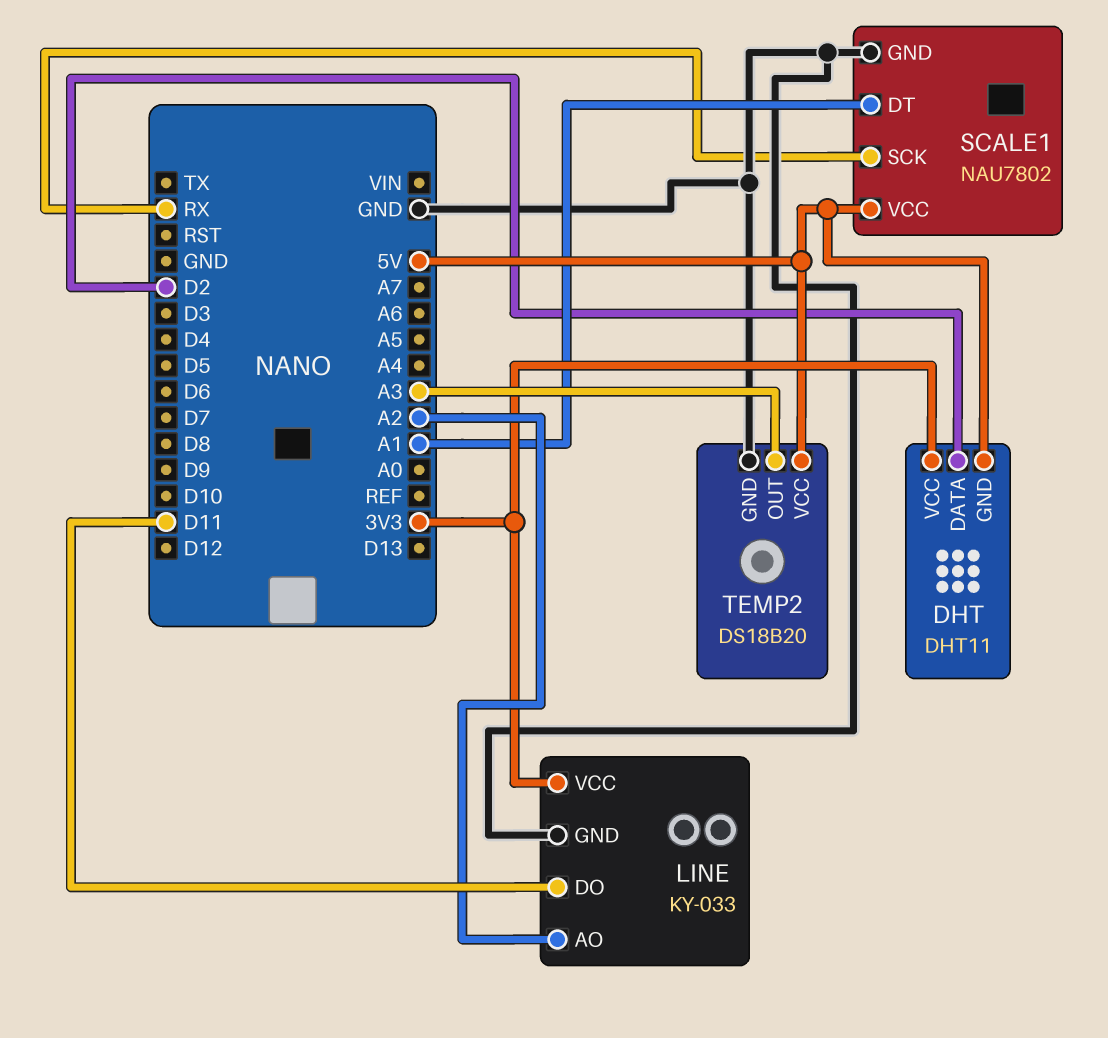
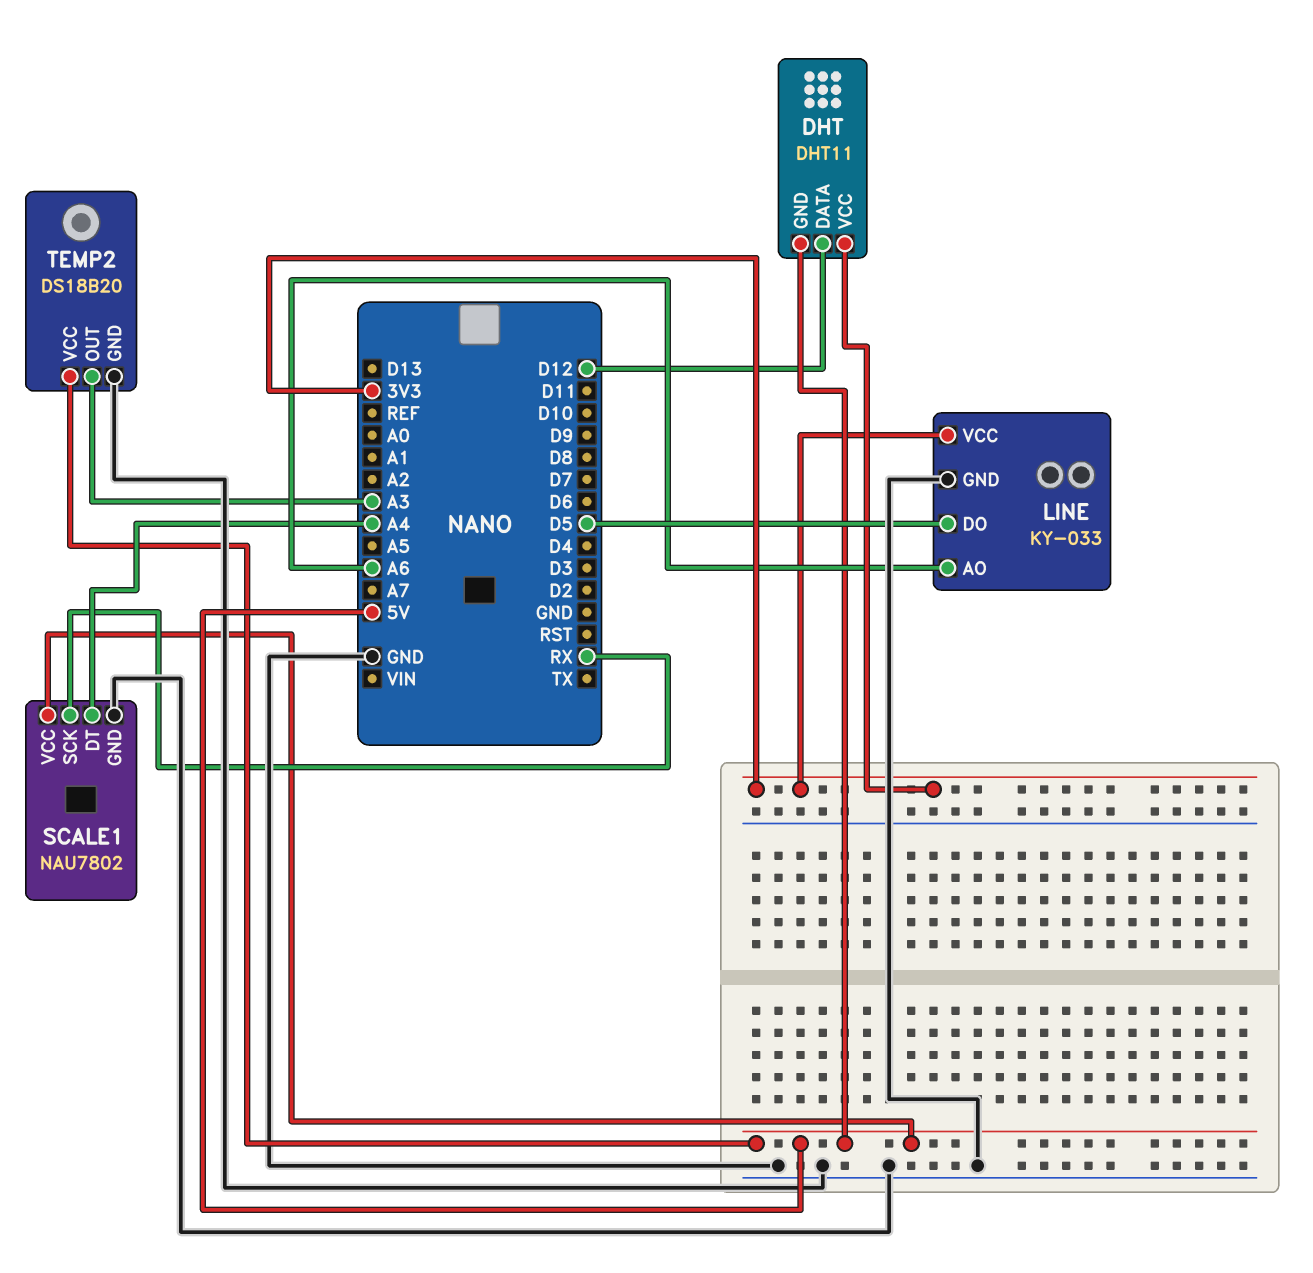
DHT pin DATA: D2 -> D12
LINE pin AO: A2 -> A6
LINE pin DO: D11 -> D5
SCALE1 pin DT: A1 -> A4

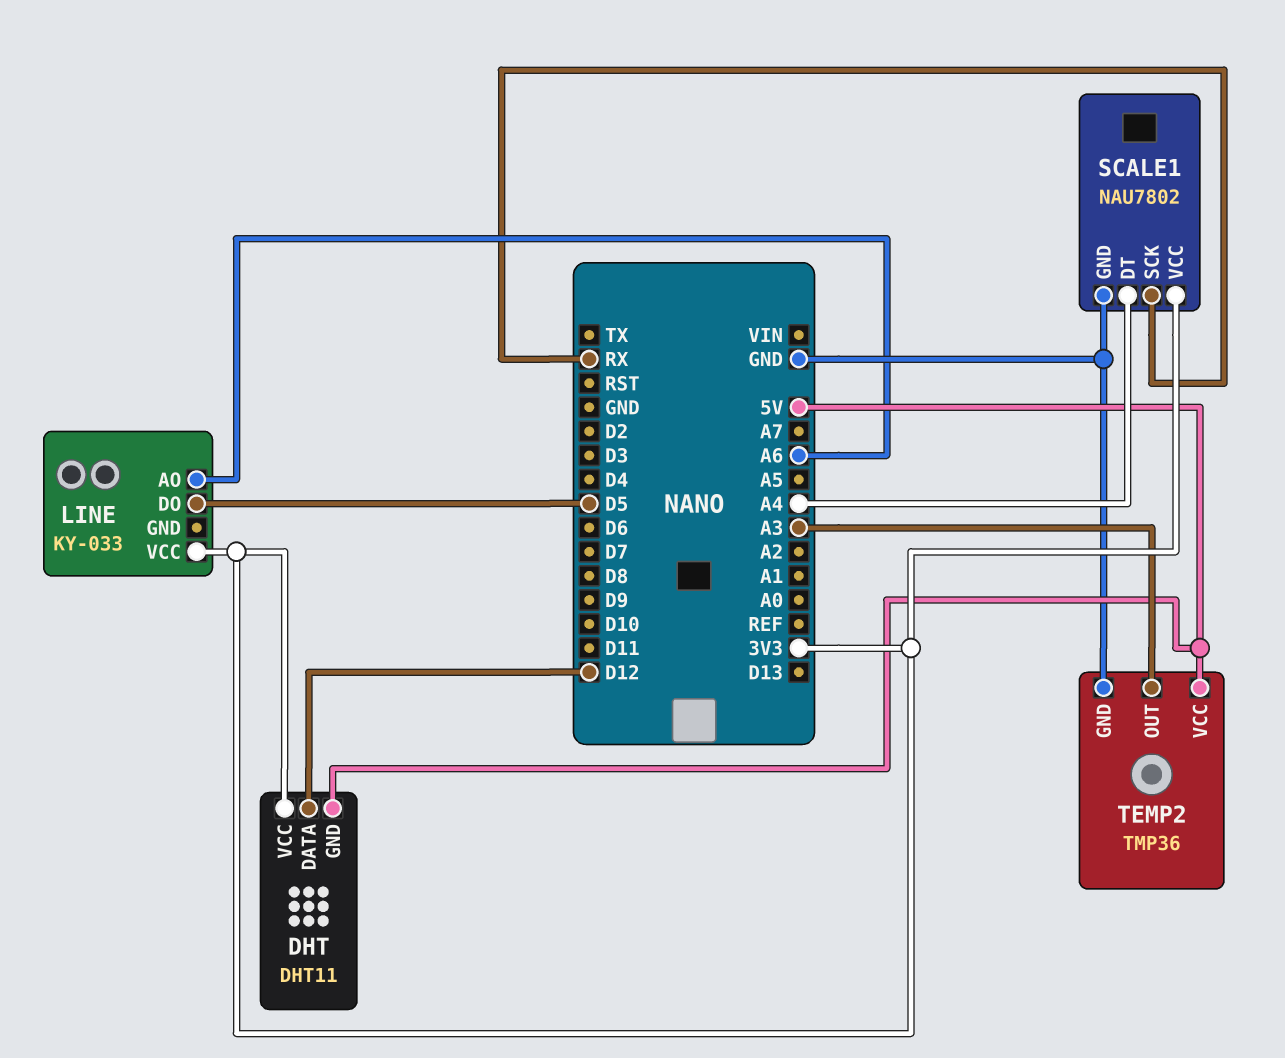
LINE pin GND: GND -> none
SCALE1 pin VCC: 5V -> 3V3
TEMP2: DS18B20 -> TMP36

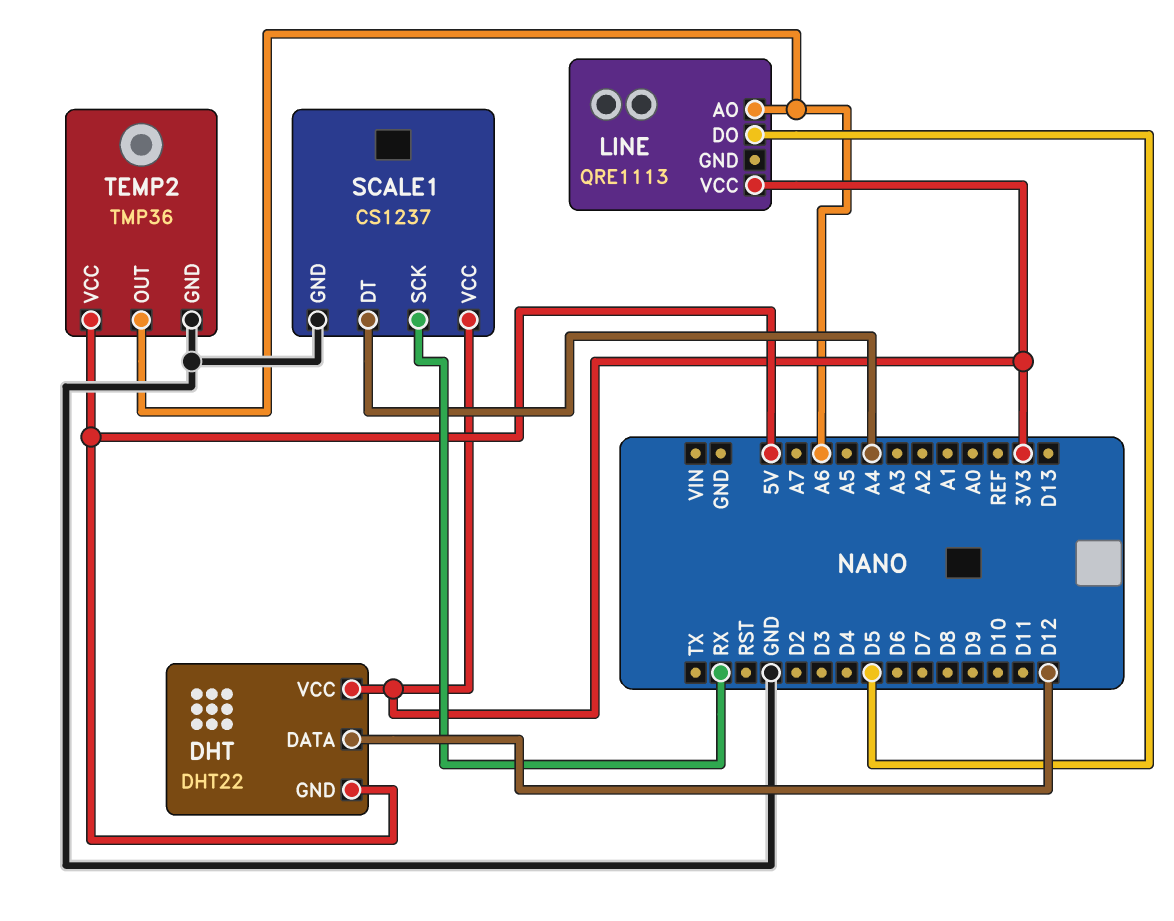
DHT: DHT11 -> DHT22
LINE: KY-033 -> QRE1113
SCALE1: NAU7802 -> CS1237
TEMP2 pin OUT: A3 -> A6

